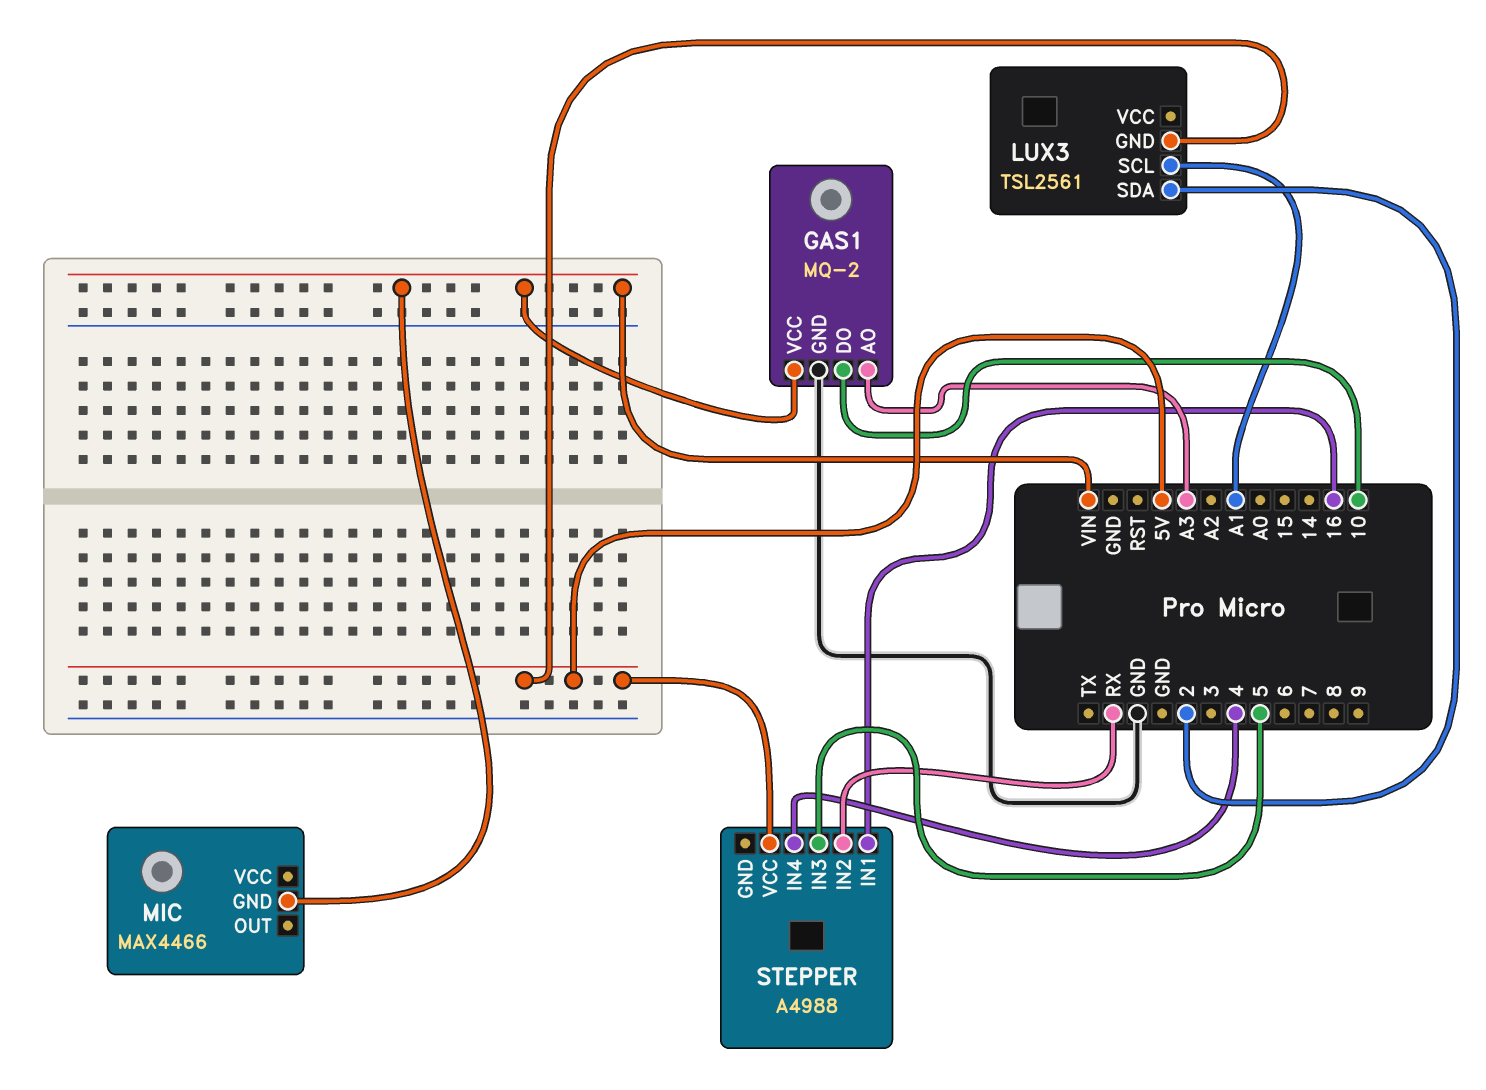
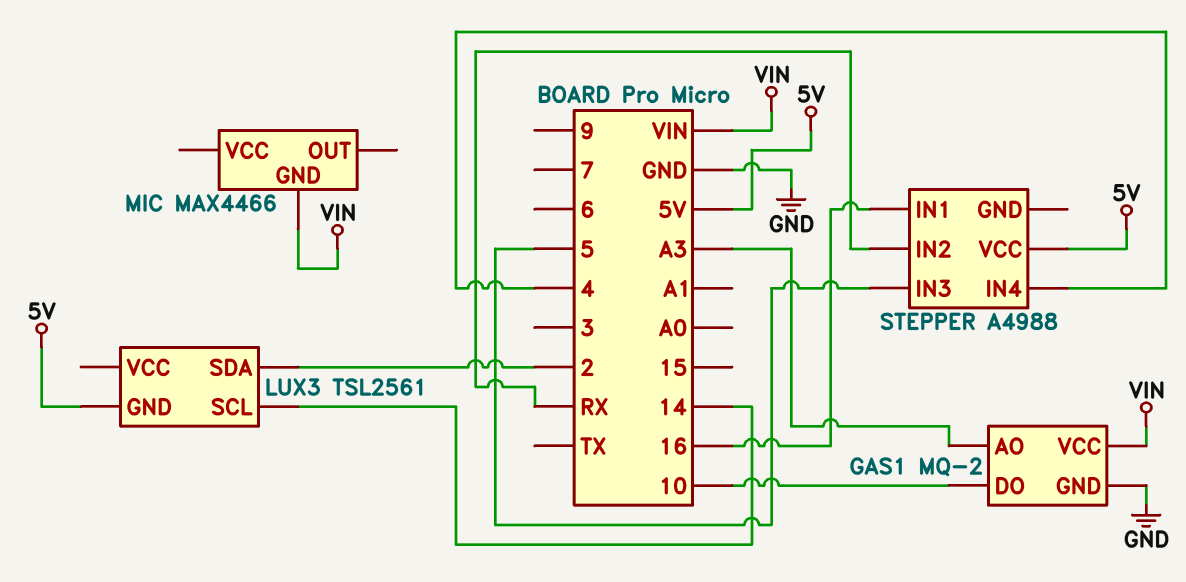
LUX3 pin SCL: A1 -> 14

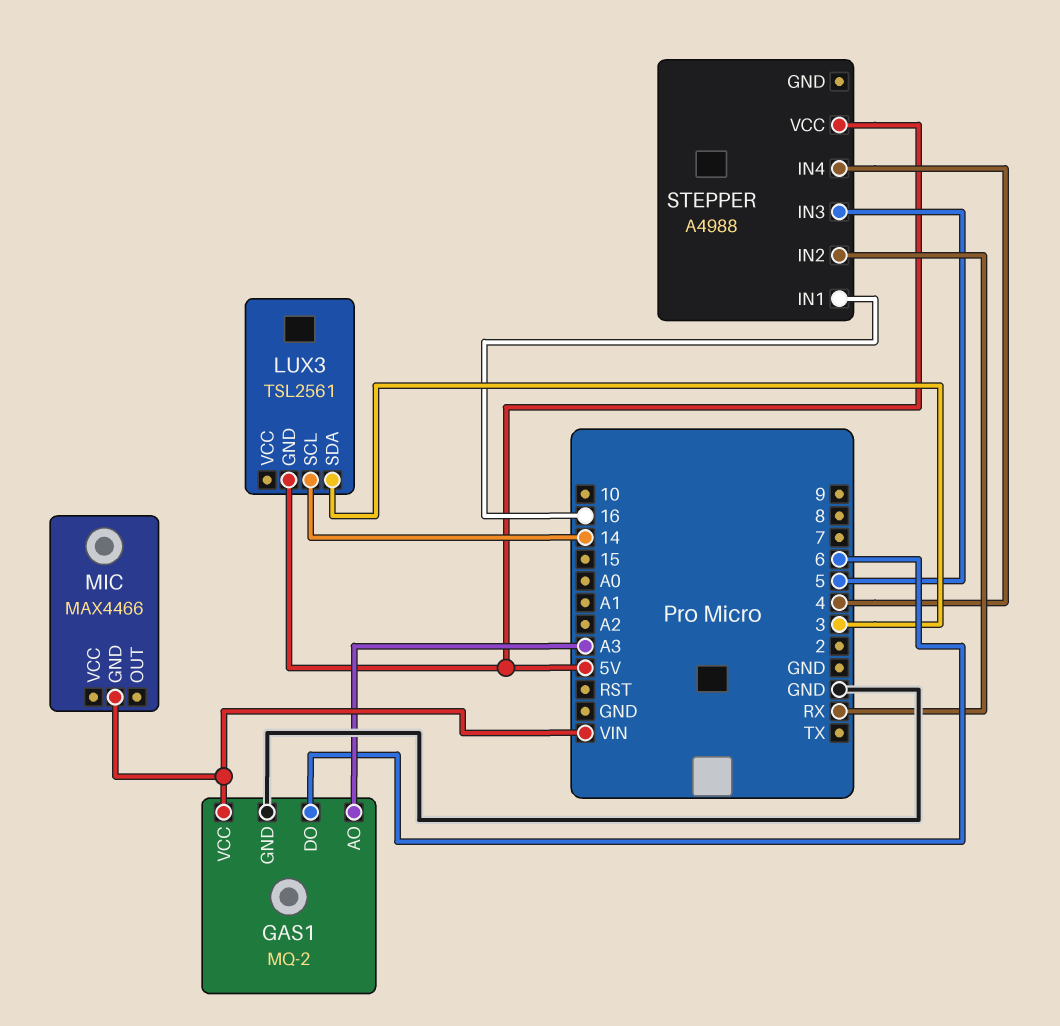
GAS1 pin DO: 10 -> 6
LUX3 pin SDA: 2 -> 3

